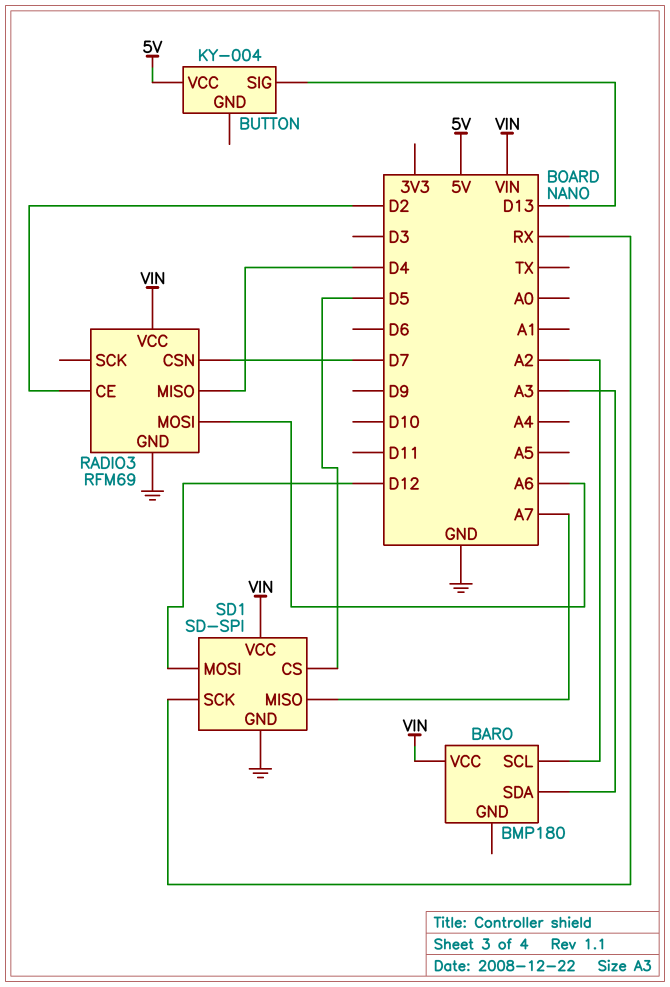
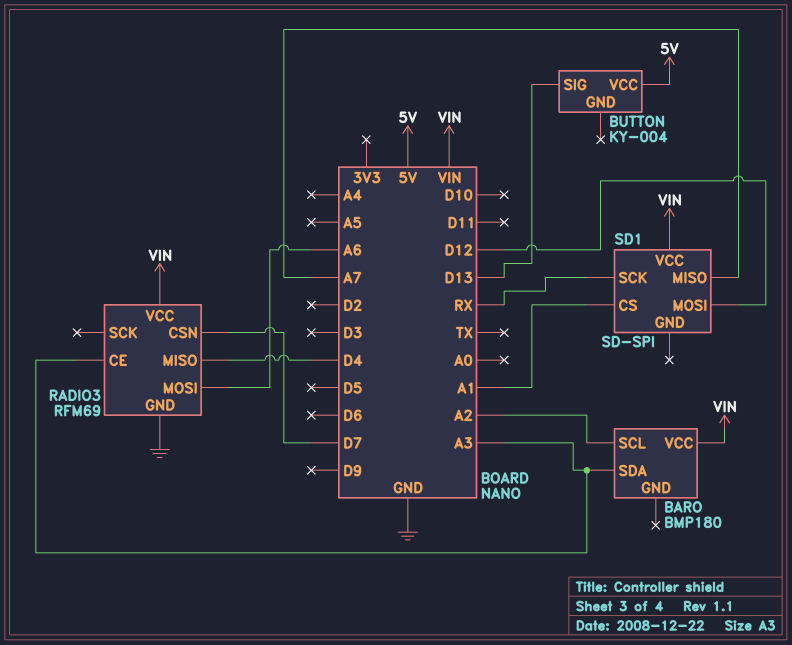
RADIO3 pin CE: D2 -> A3
SD1 pin CS: D5 -> A1
SD1 pin GND: GND -> none

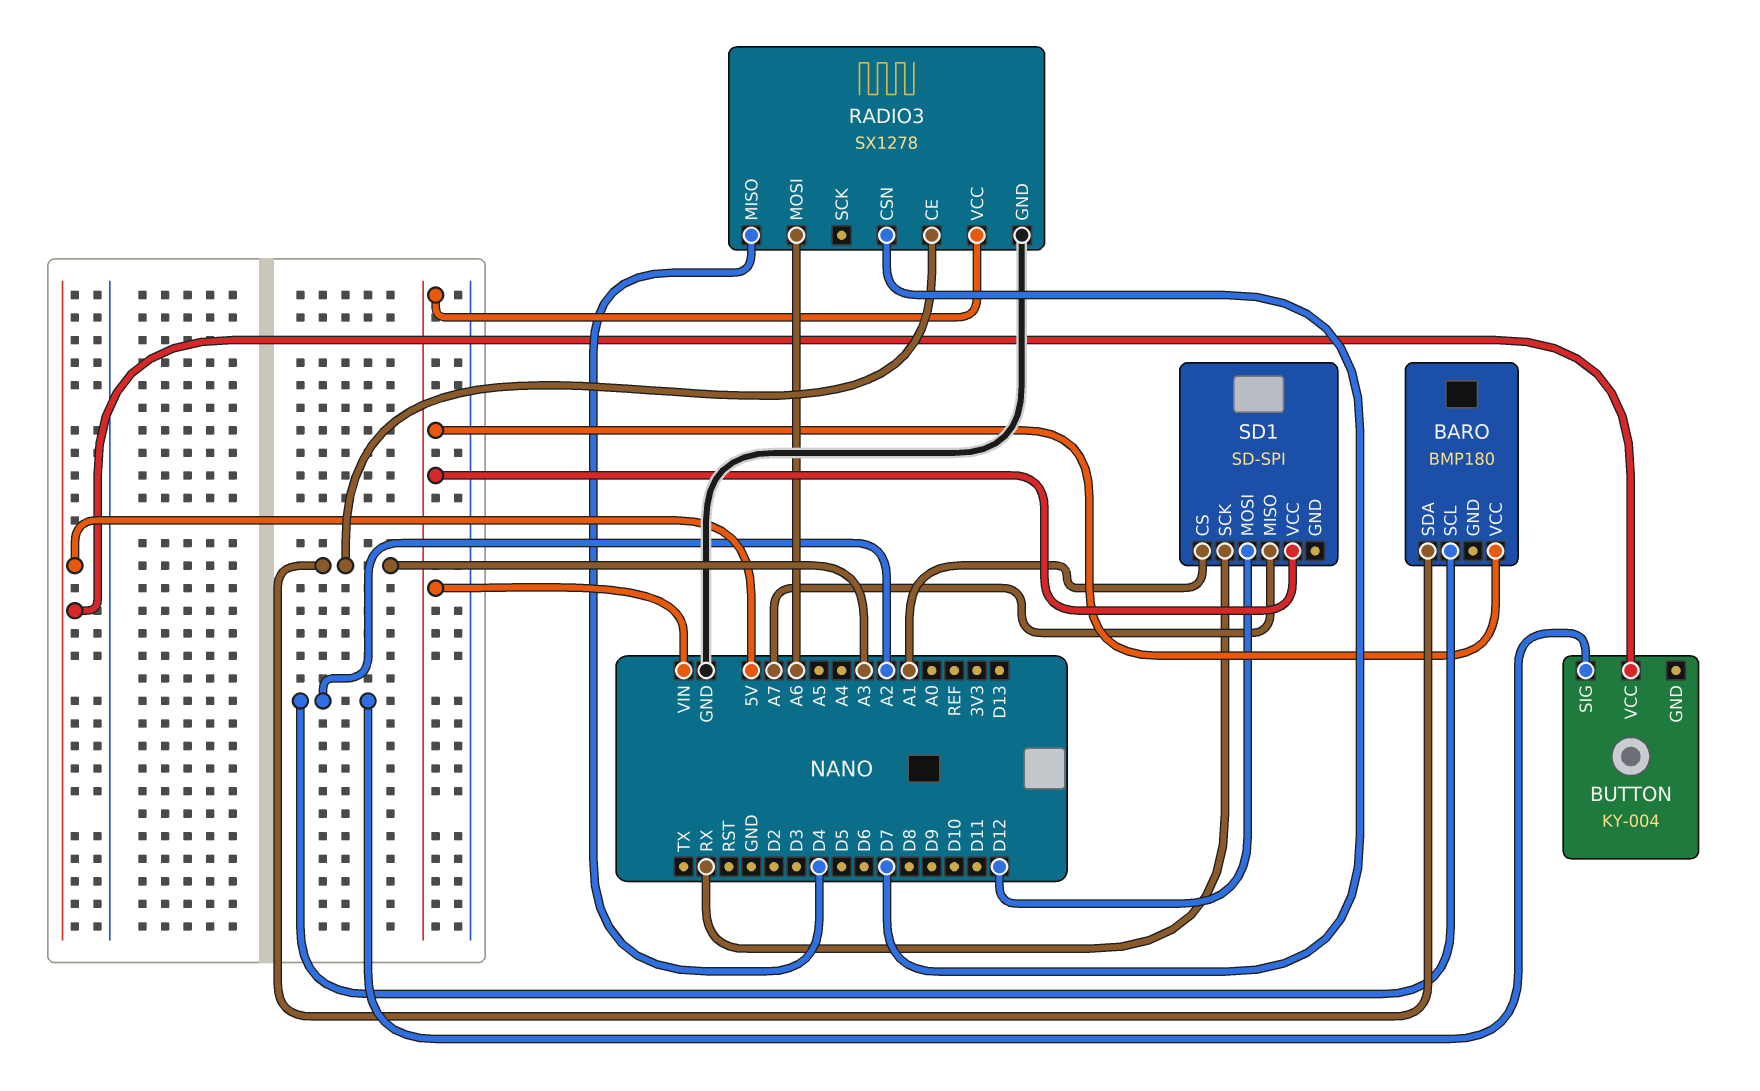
BUTTON pin SIG: D13 -> A2
RADIO3: RFM69 -> SX1278

